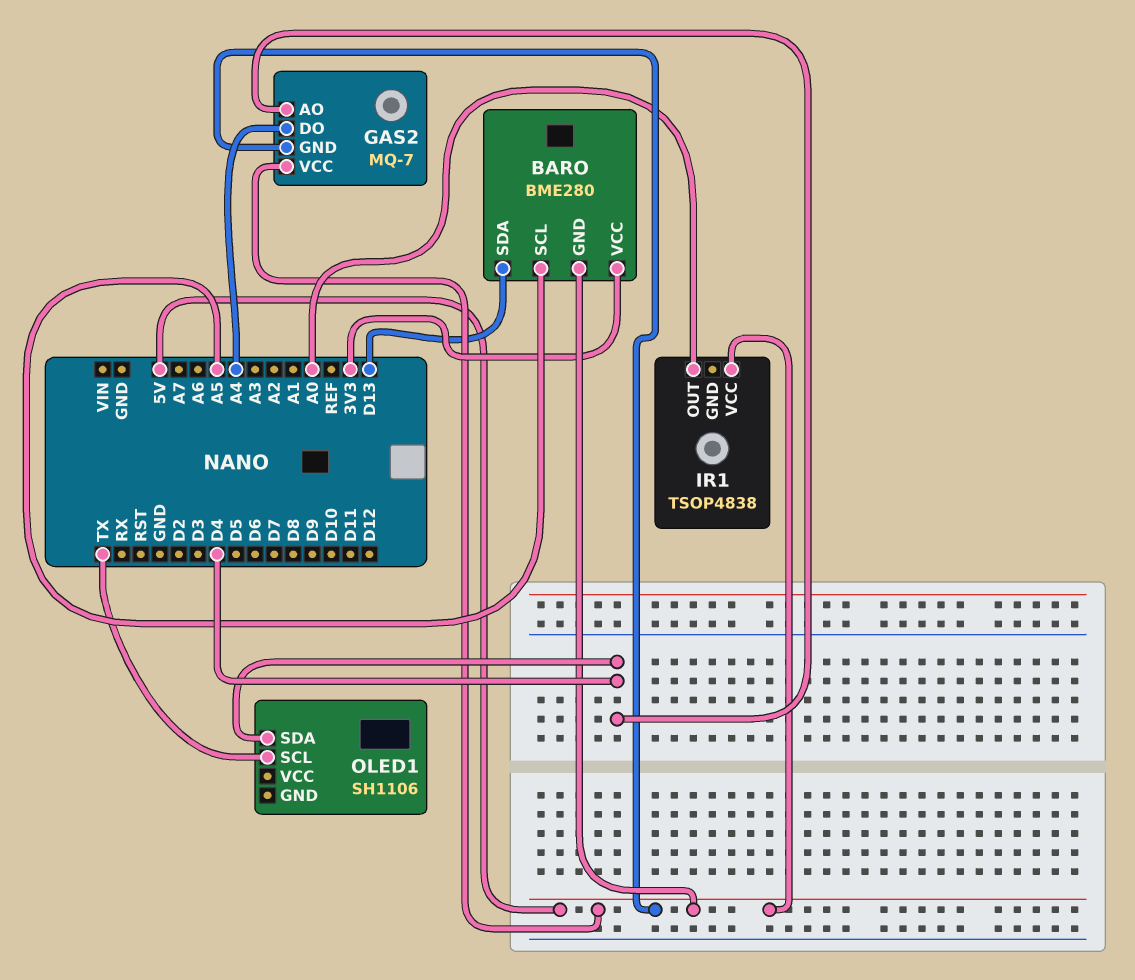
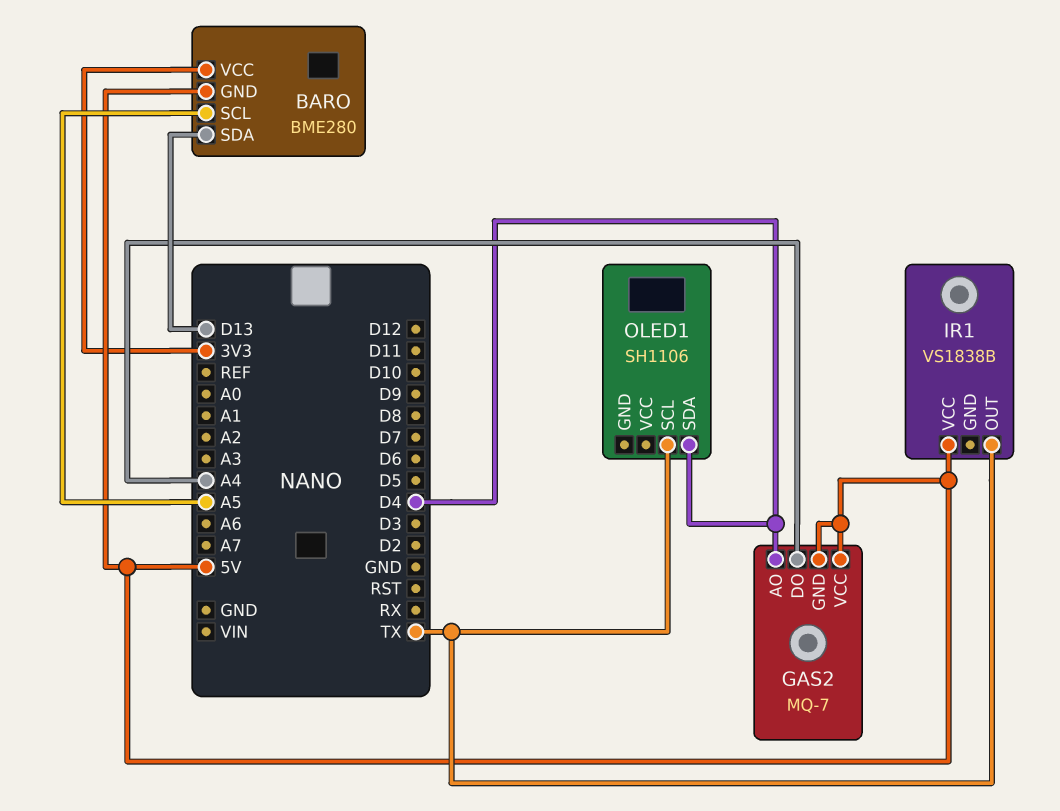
IR1: TSOP4838 -> VS1838B
IR1 pin OUT: A0 -> TX

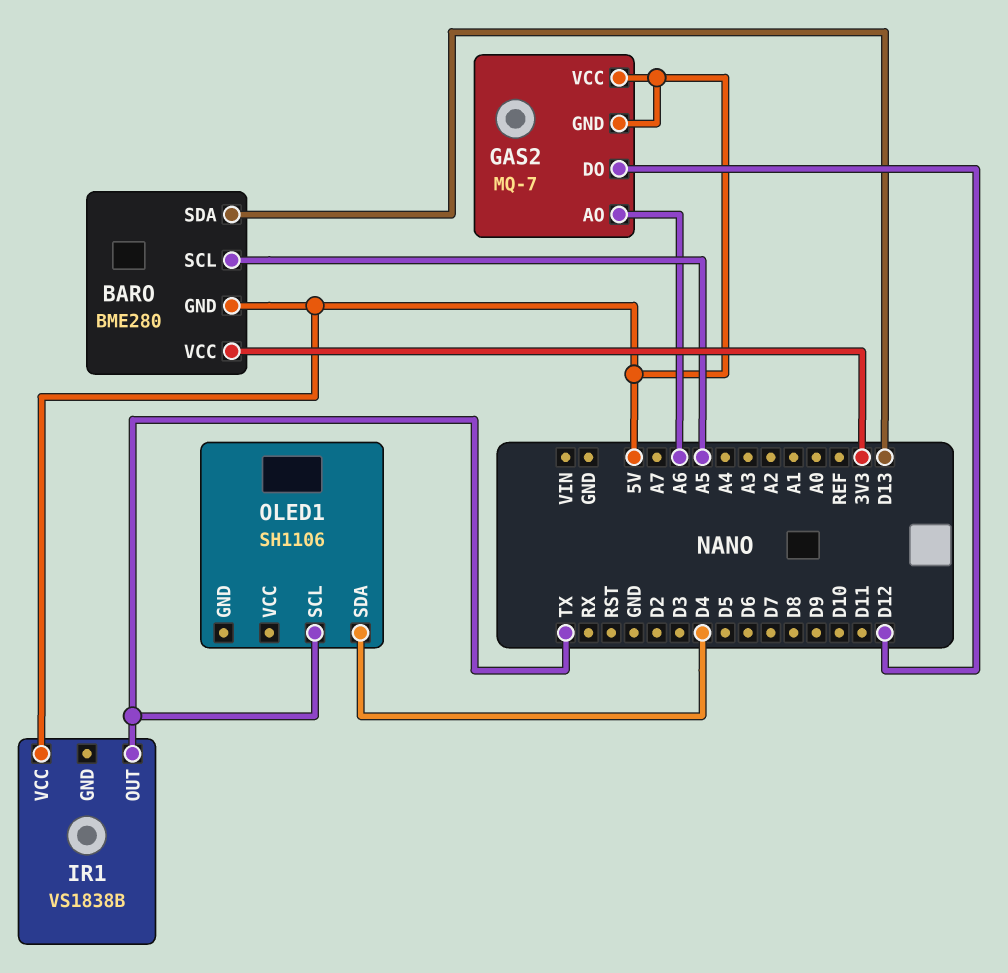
GAS2 pin AO: D4 -> A6
GAS2 pin DO: A4 -> D12

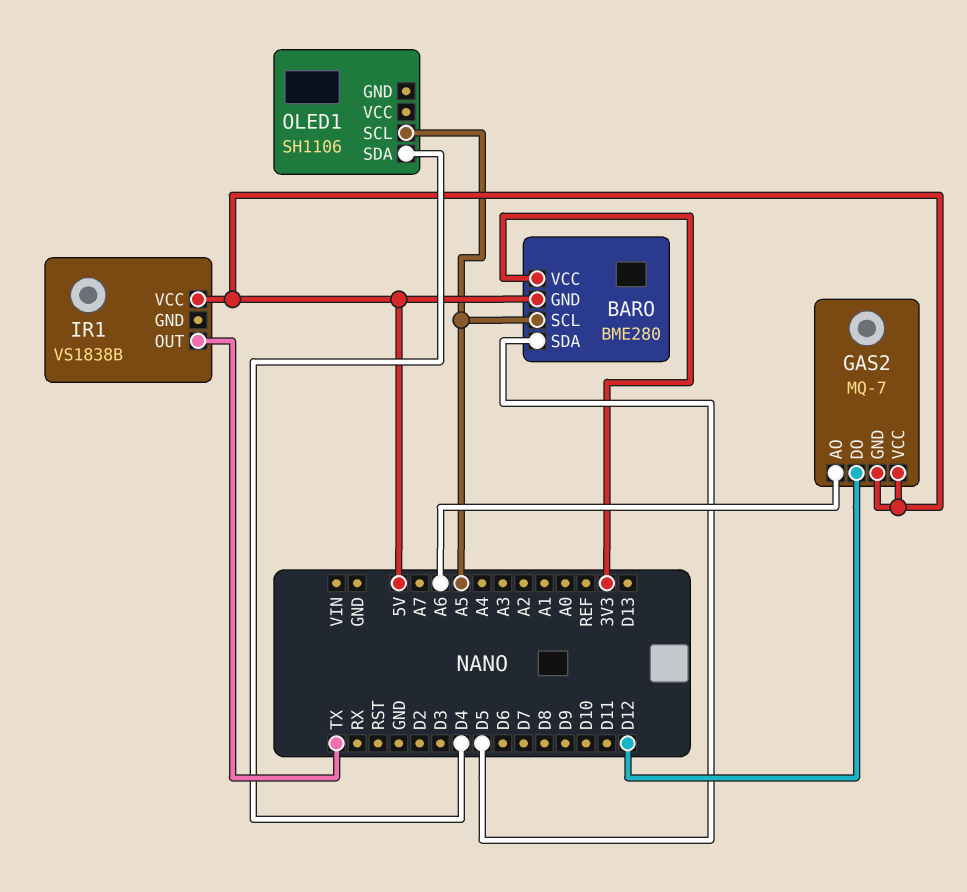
BARO pin SDA: D13 -> D5
OLED1 pin SCL: TX -> A5

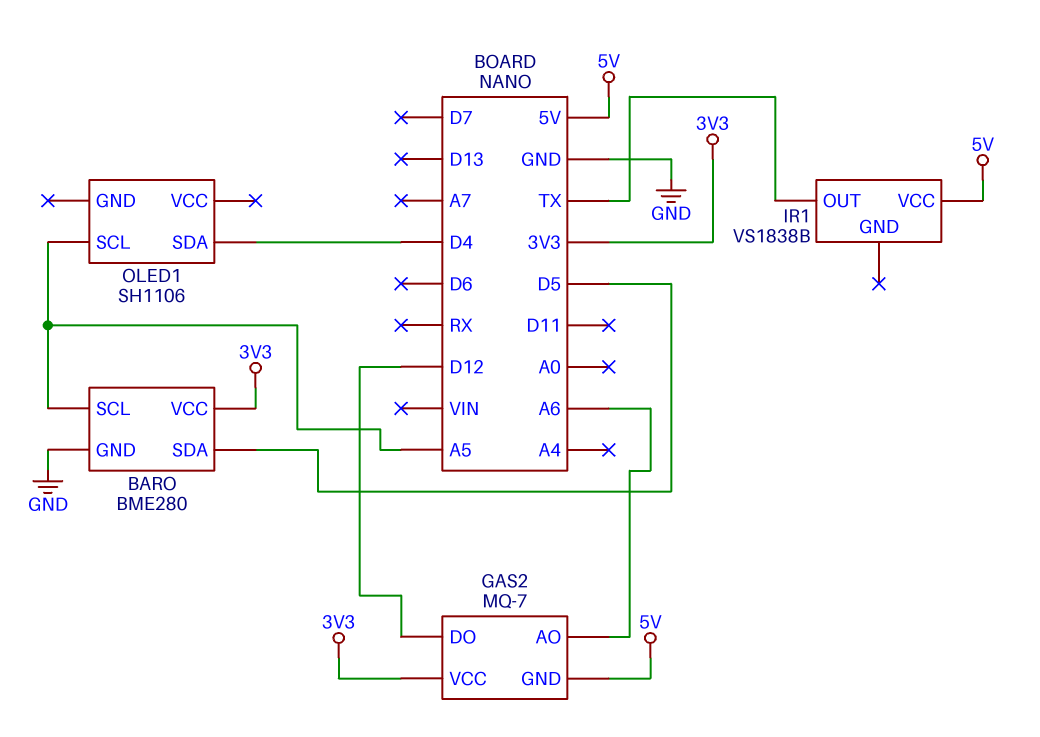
BARO pin GND: 5V -> GND
GAS2 pin VCC: 5V -> 3V3

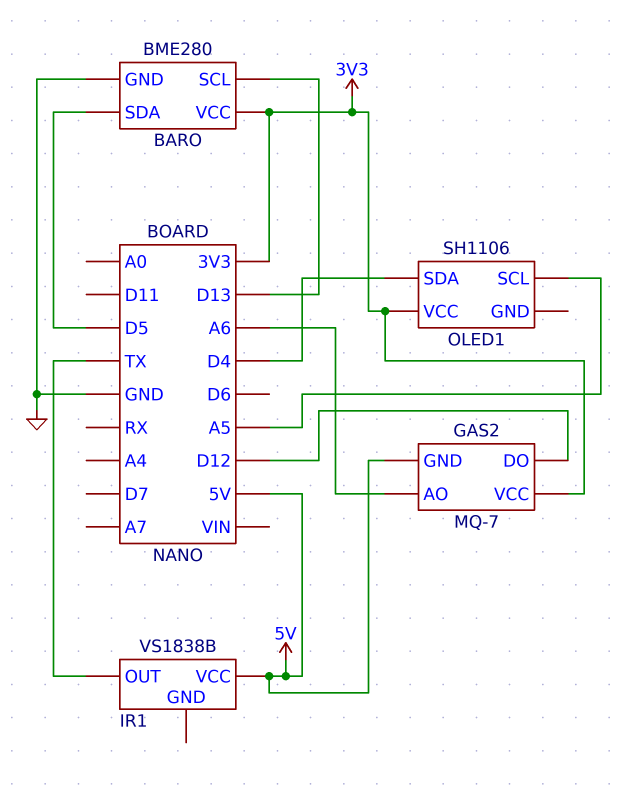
BARO pin SCL: A5 -> D13
OLED1 pin VCC: none -> 3V3

